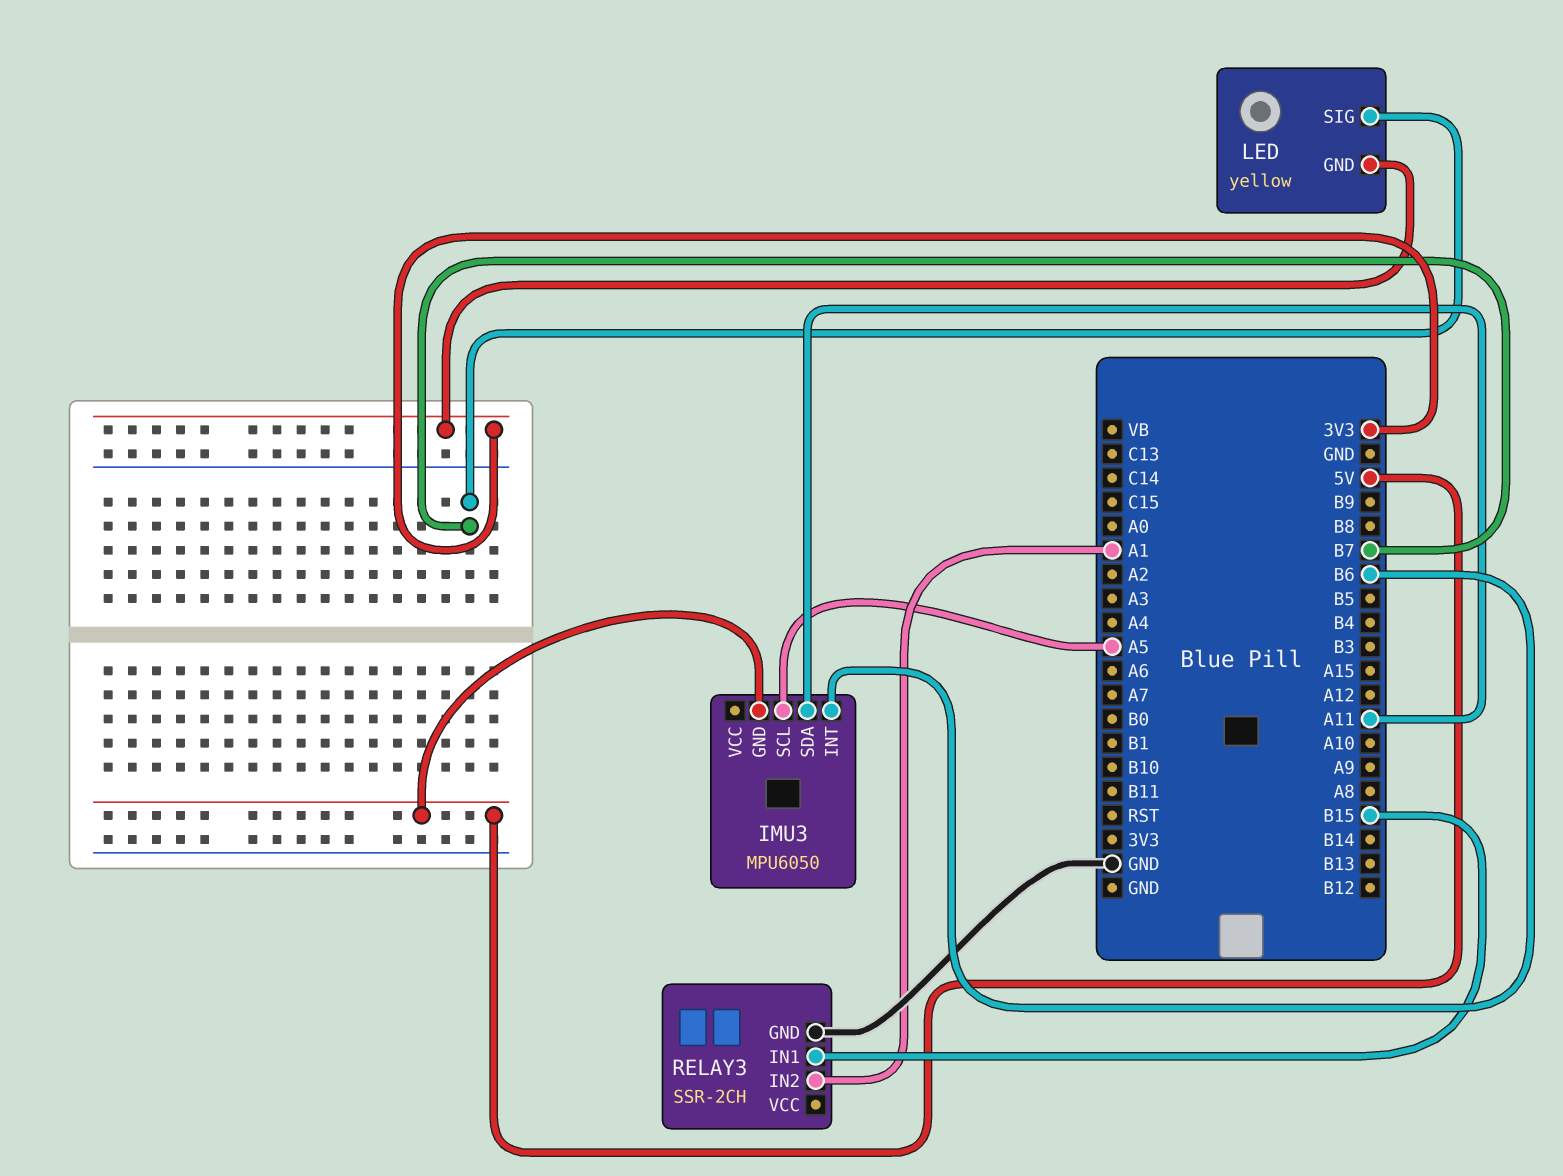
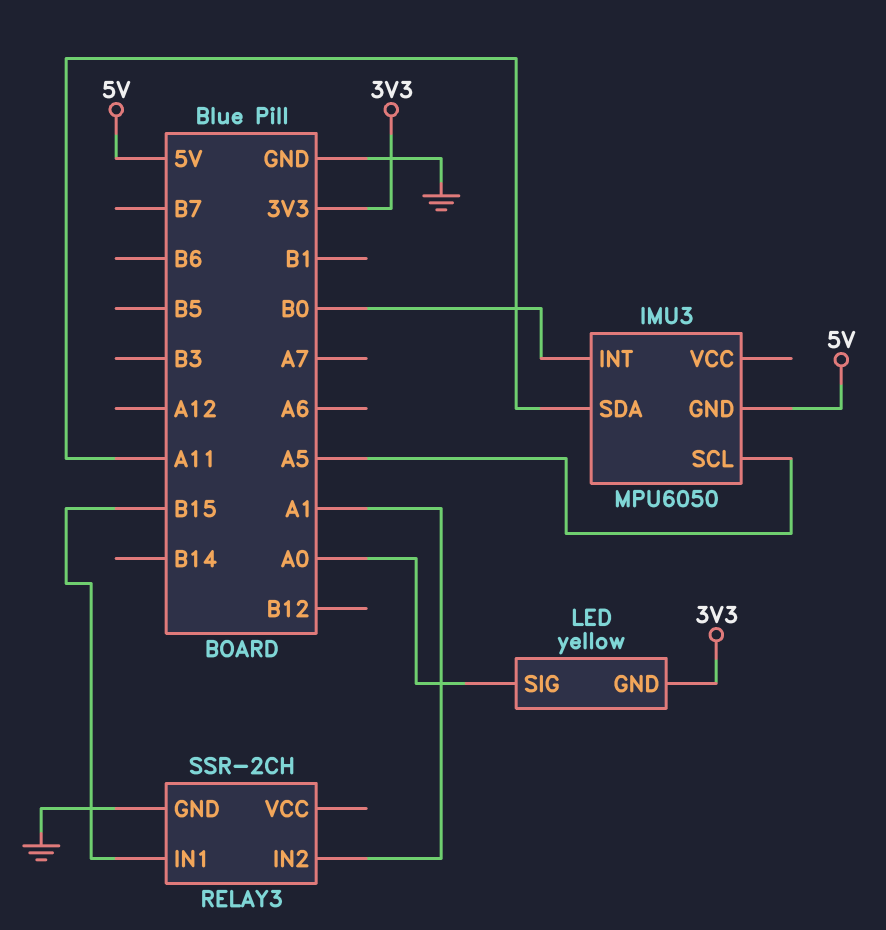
IMU3 pin INT: B6 -> B0
LED pin SIG: B7 -> A0

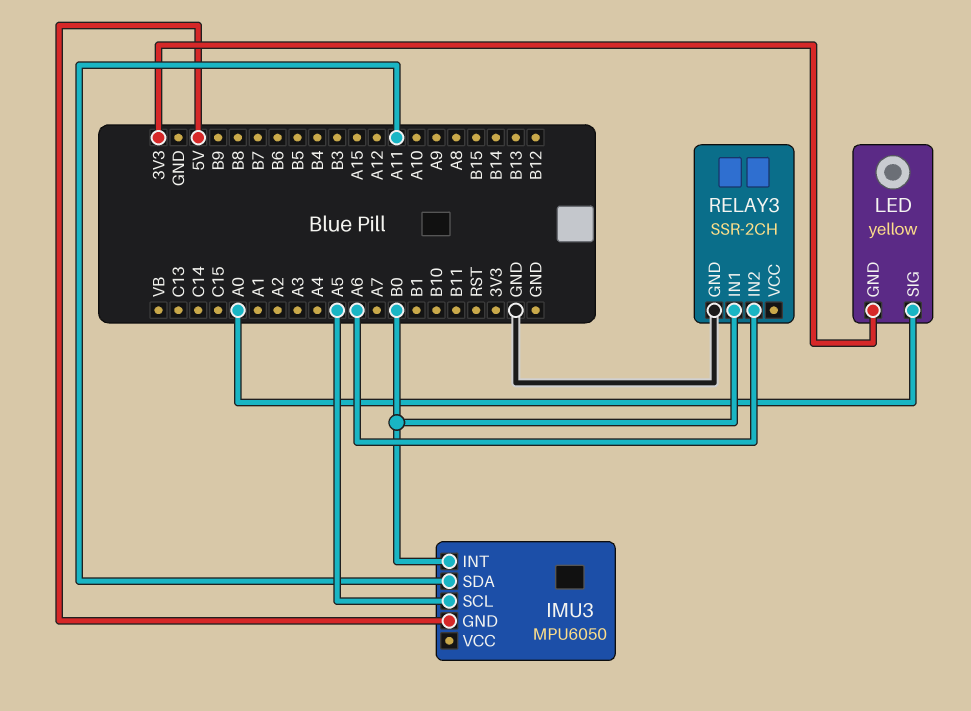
RELAY3 pin IN1: B15 -> B0
RELAY3 pin IN2: A1 -> A6

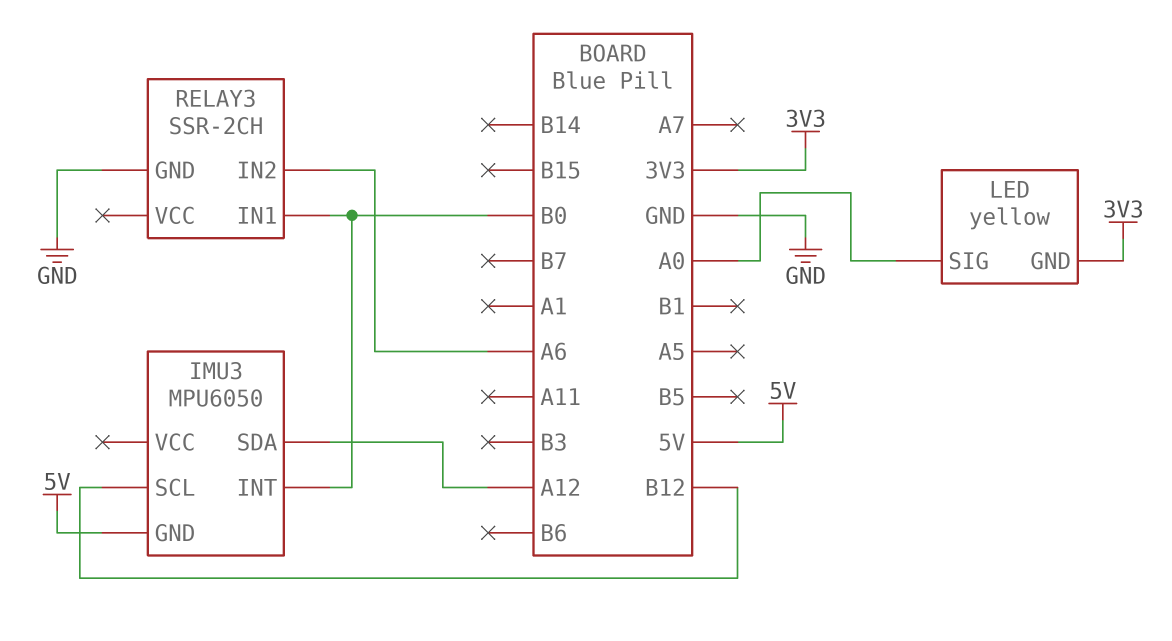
IMU3 pin SCL: A5 -> B12
IMU3 pin SDA: A11 -> A12

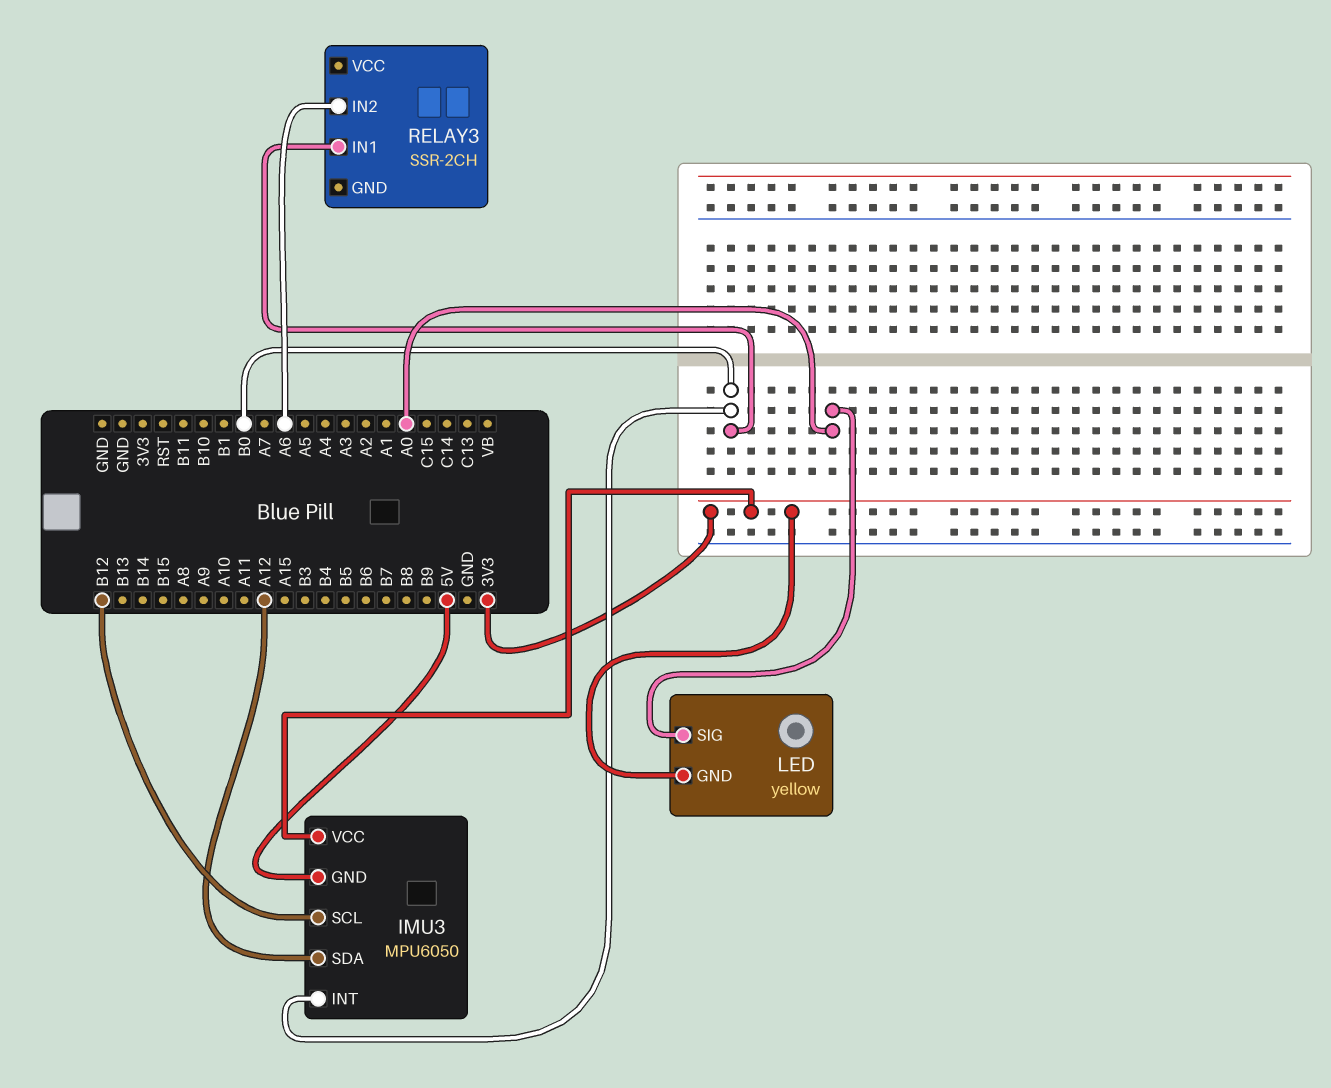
IMU3 pin VCC: none -> 3V3
RELAY3 pin GND: GND -> none

